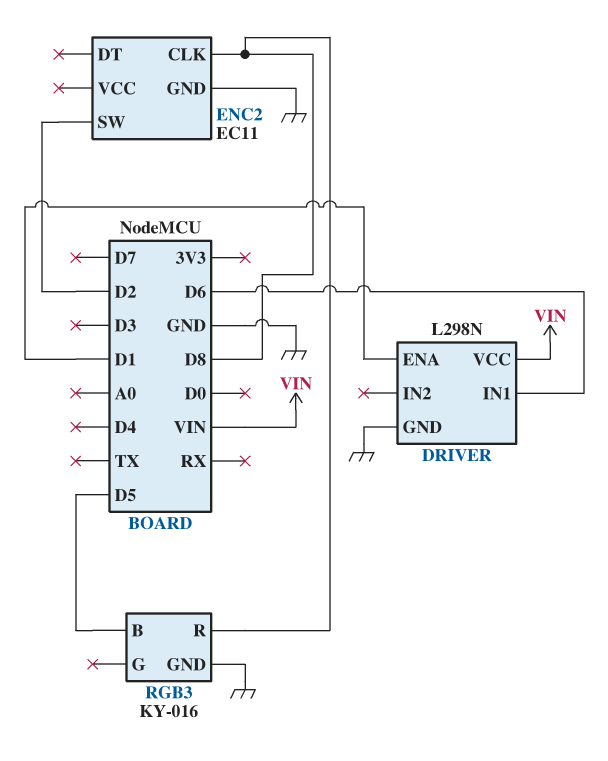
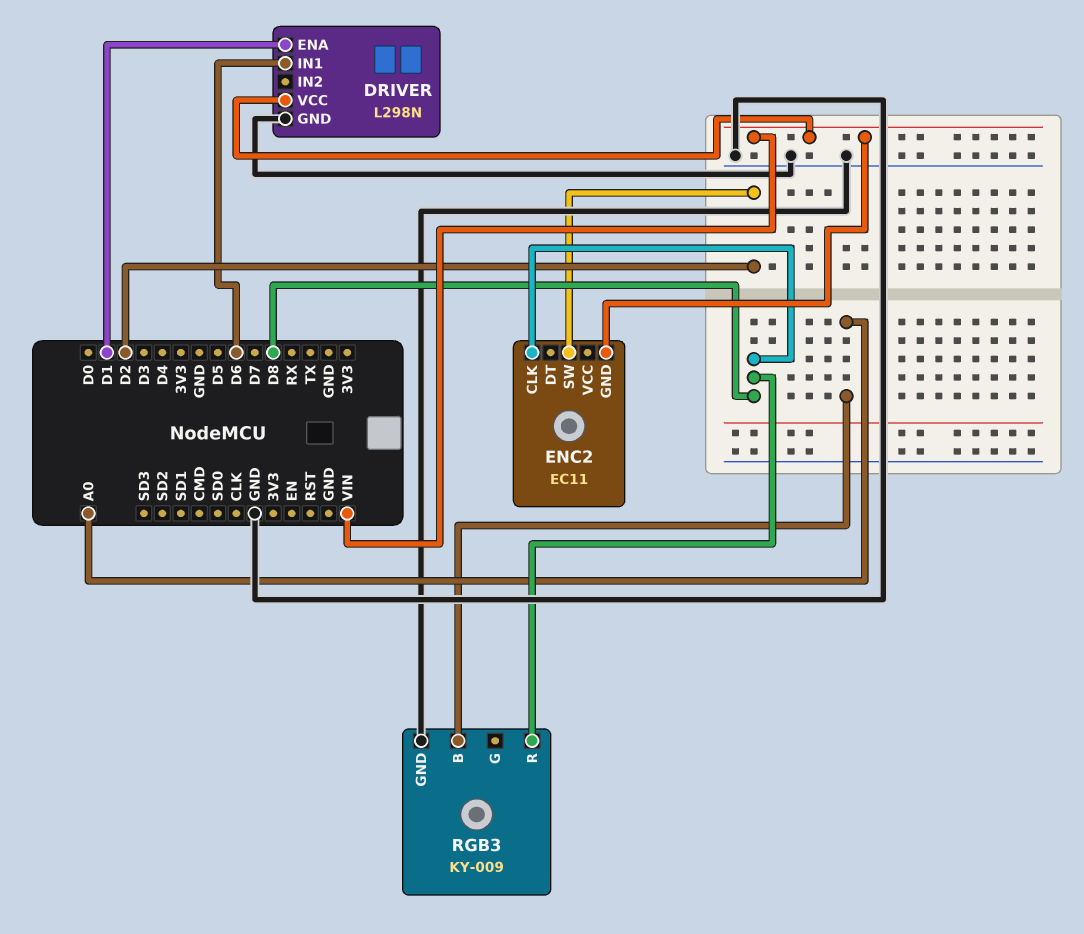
ENC2 pin GND: GND -> VIN
RGB3: KY-016 -> KY-009
RGB3 pin B: D5 -> A0

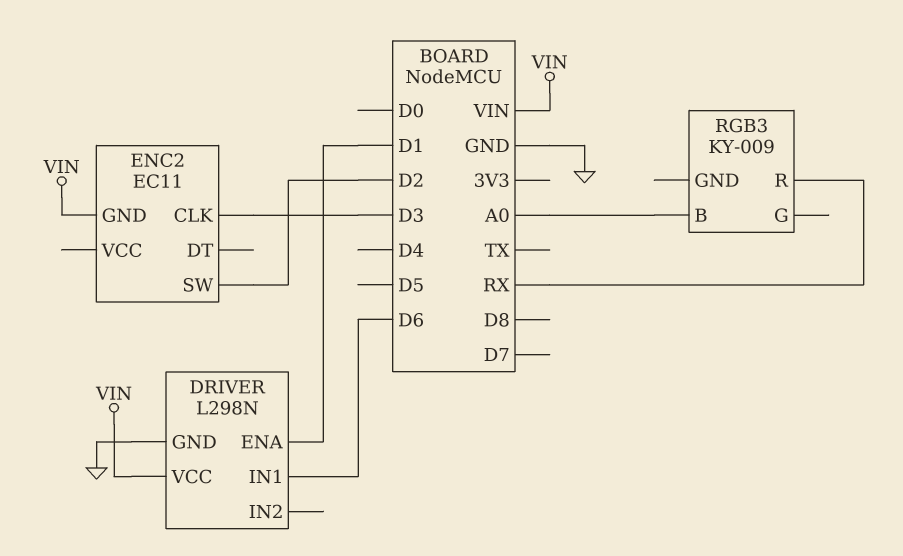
ENC2 pin CLK: D8 -> D3
RGB3 pin GND: GND -> none
RGB3 pin R: D8 -> RX

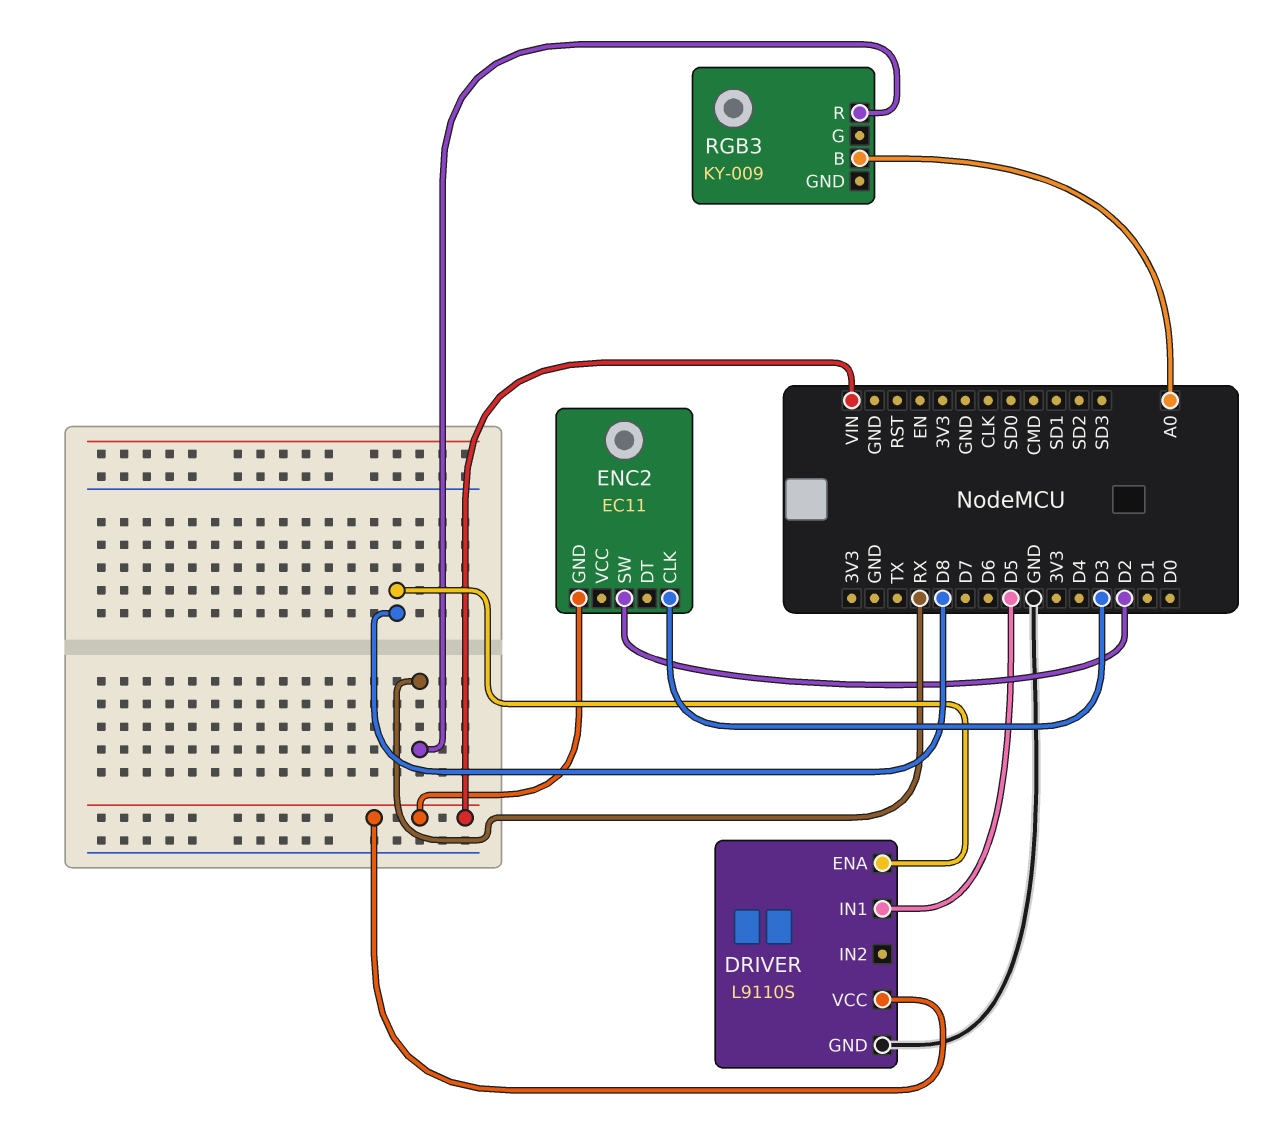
DRIVER: L298N -> L9110S
DRIVER pin ENA: D1 -> D8
DRIVER pin IN1: D6 -> D5

